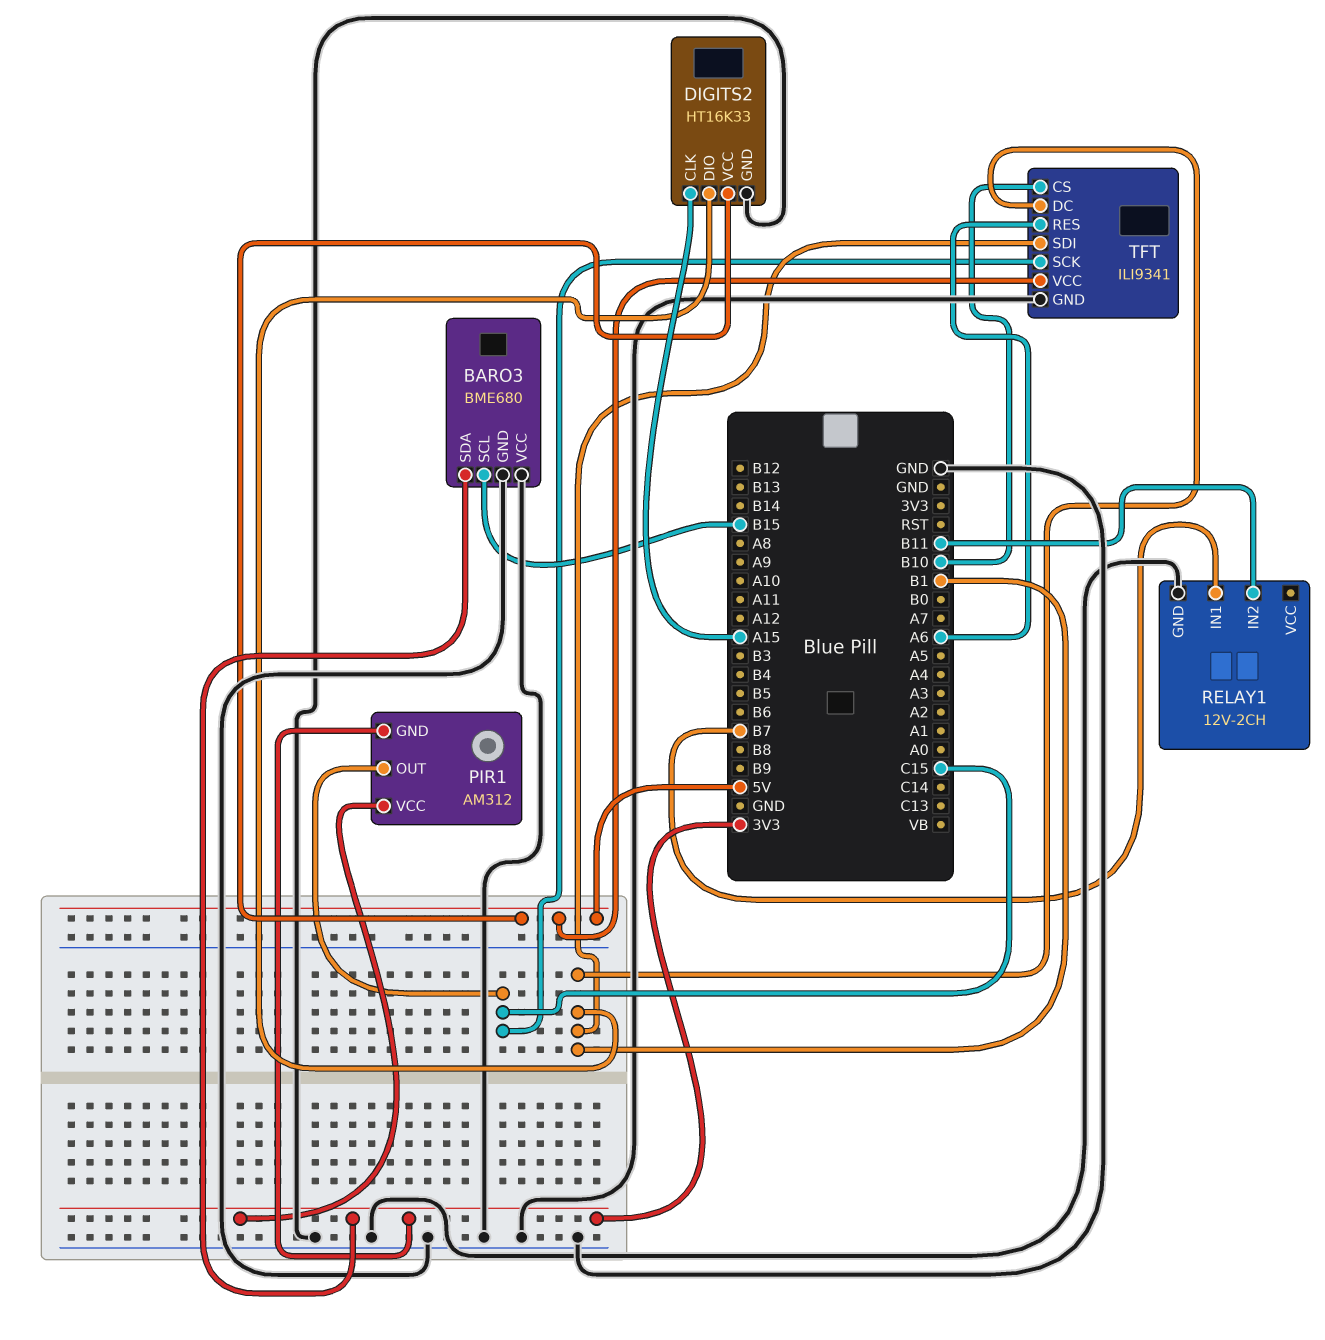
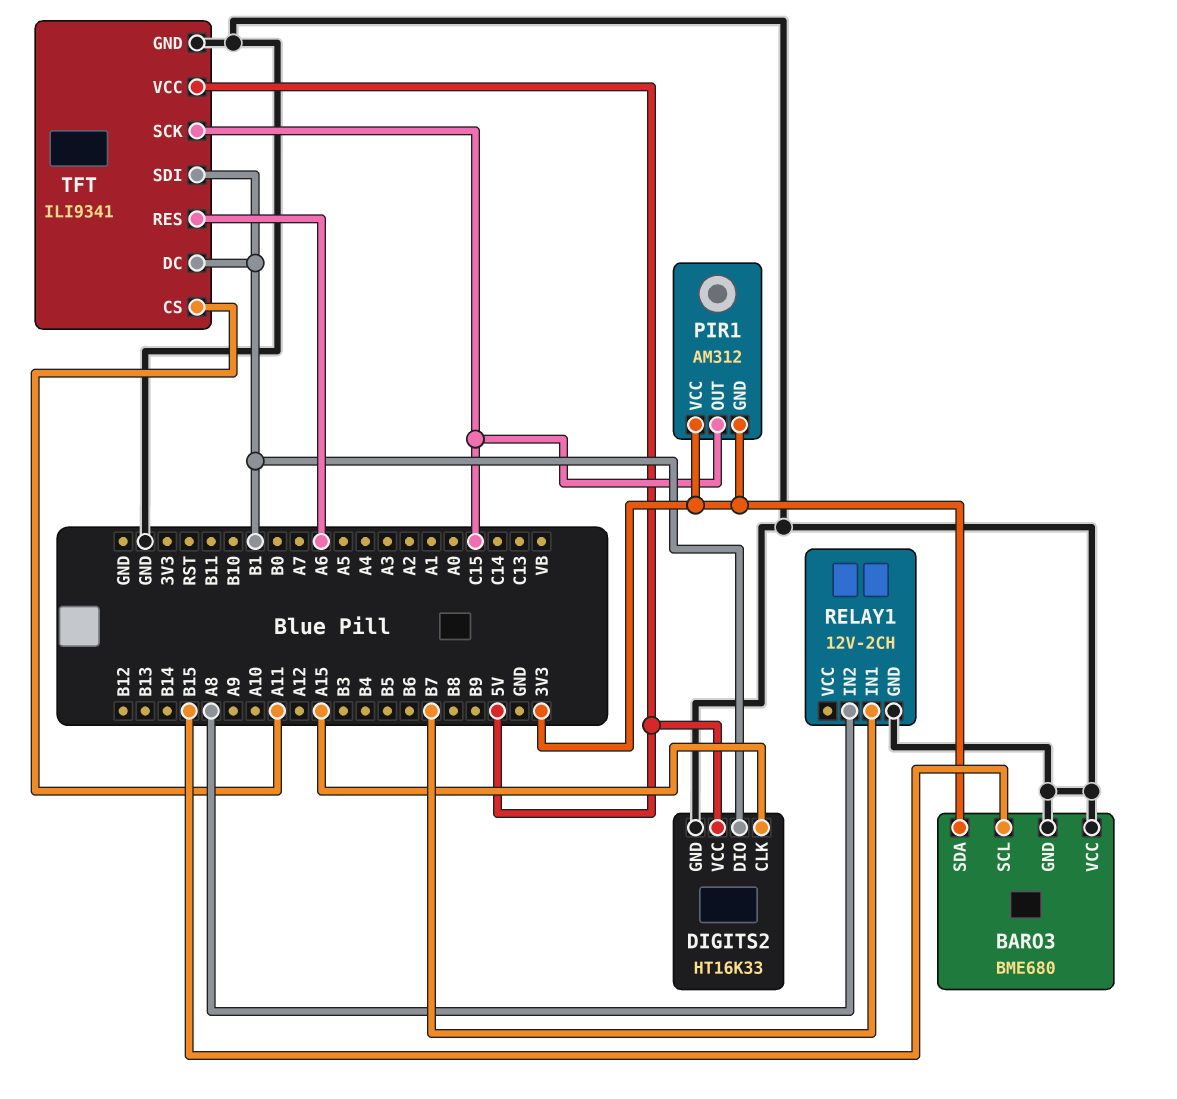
RELAY1 pin IN2: B11 -> A8
TFT pin CS: B10 -> A11

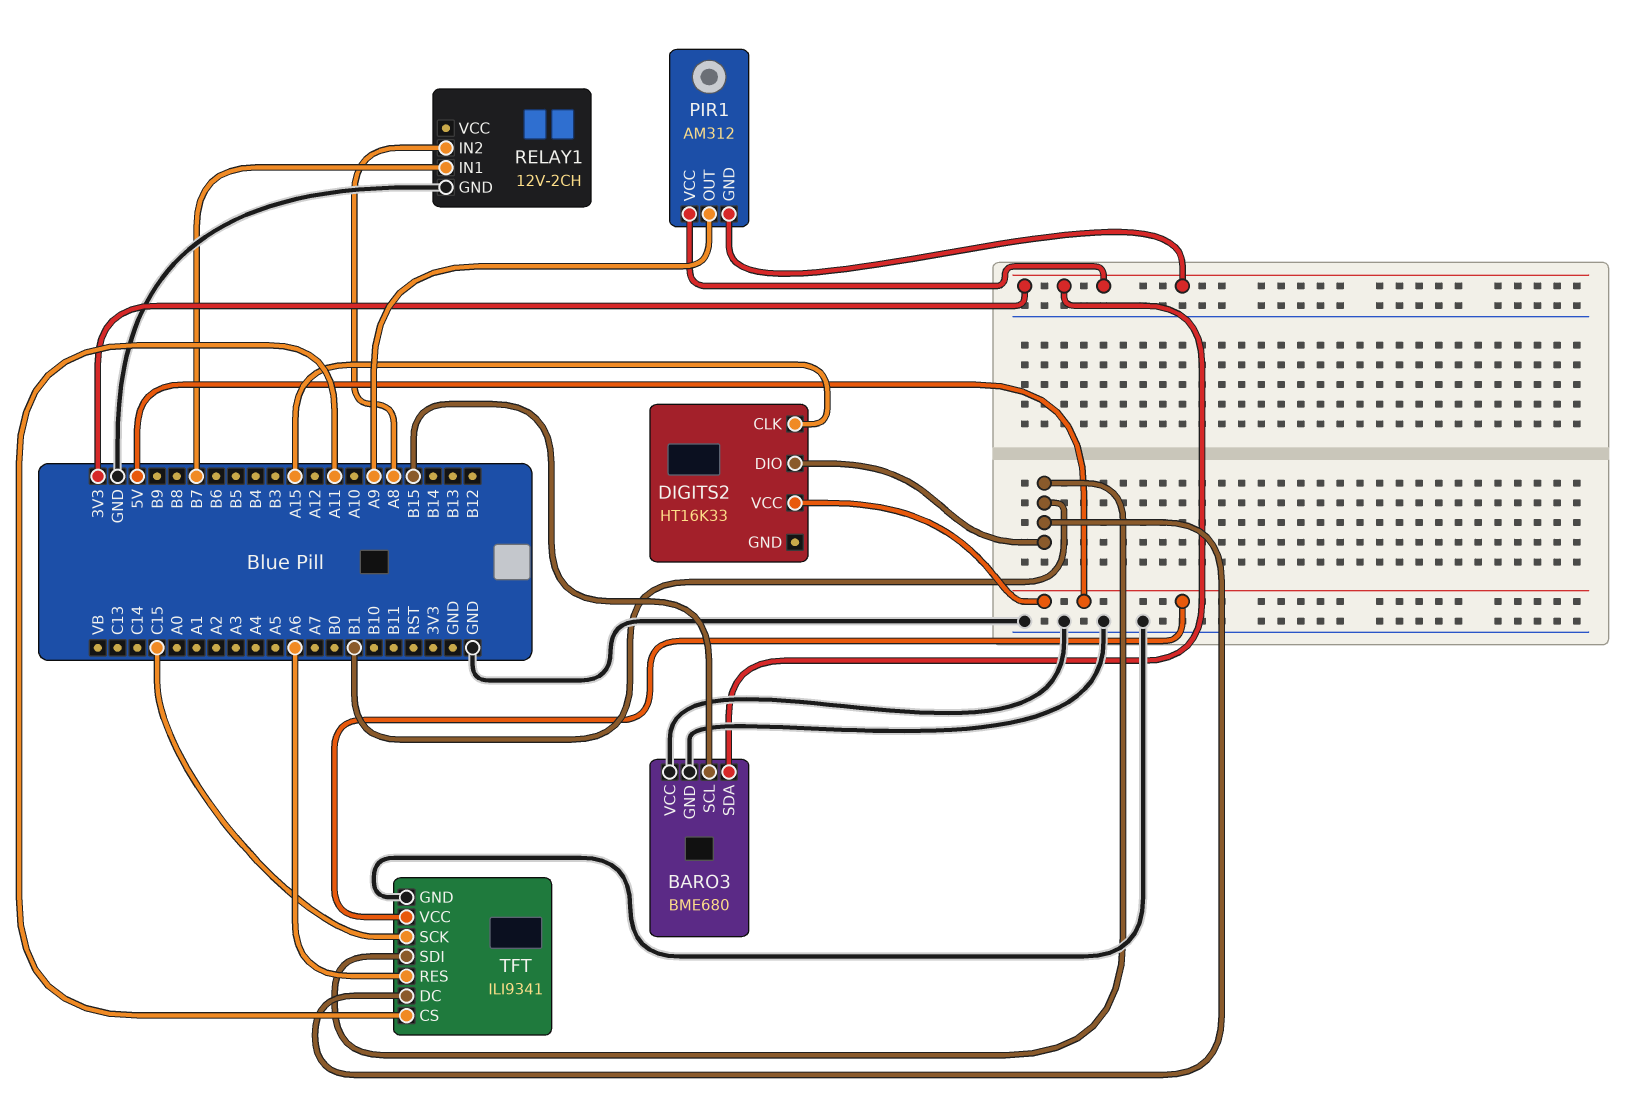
DIGITS2 pin GND: GND -> none
PIR1 pin OUT: C15 -> A9

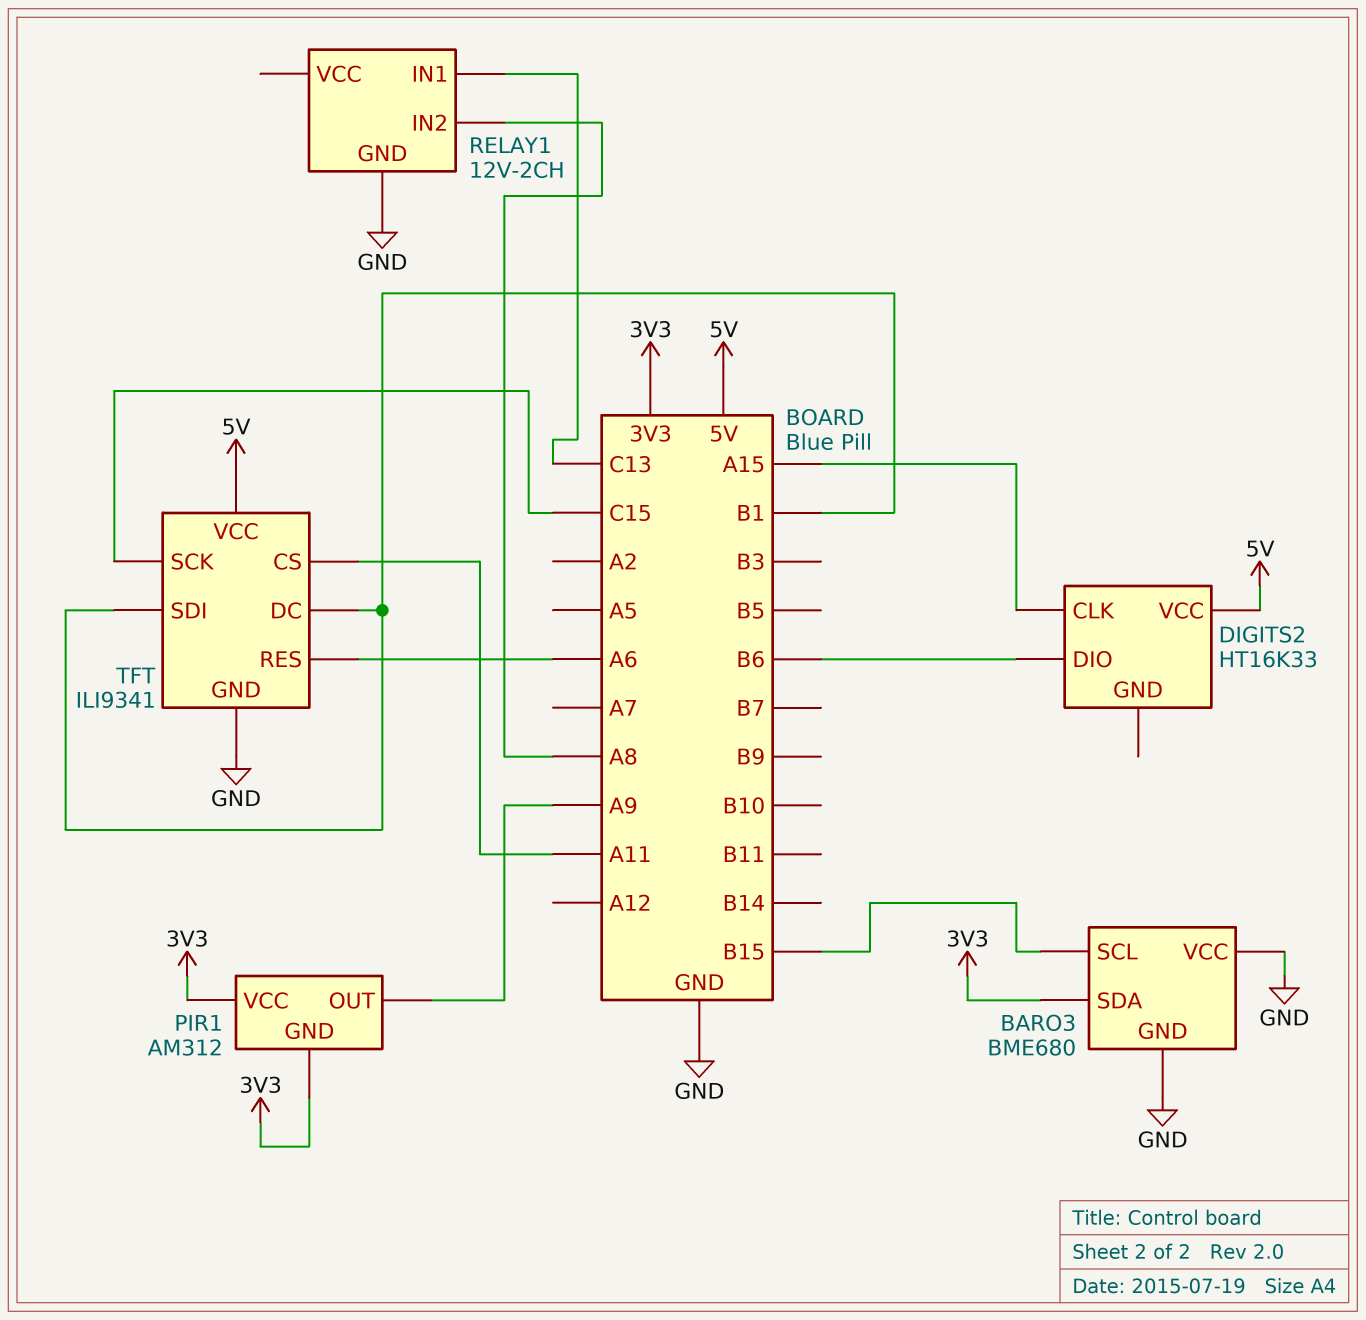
DIGITS2 pin DIO: B1 -> B6
RELAY1 pin IN1: B7 -> C13

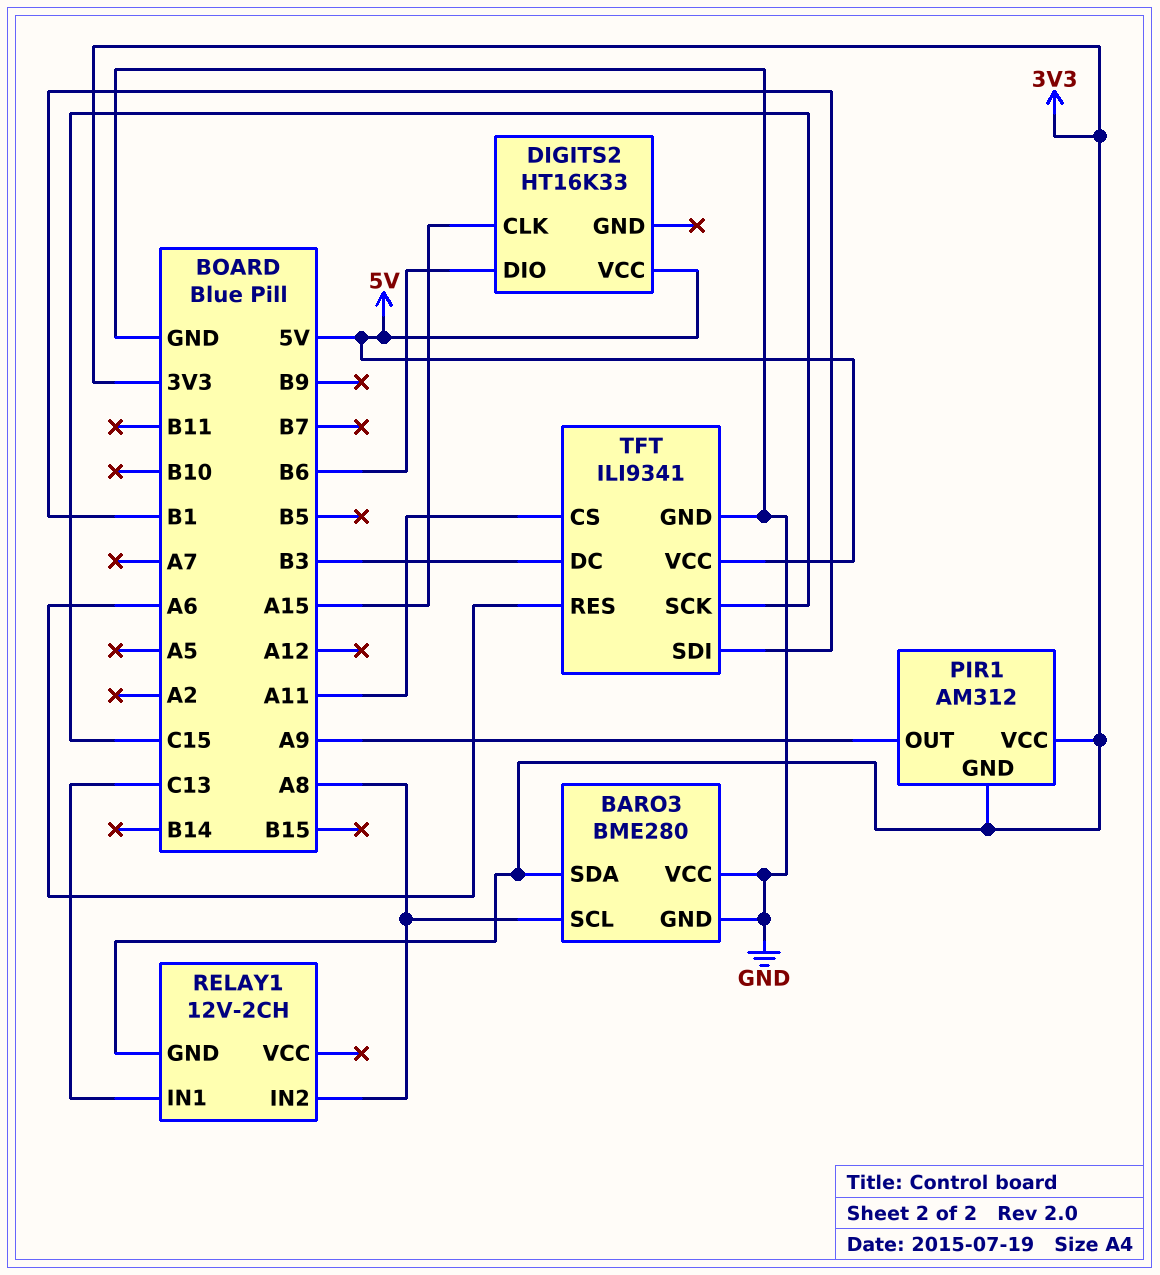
BARO3: BME680 -> BME280
BARO3 pin SCL: B15 -> A8
RELAY1 pin GND: GND -> 3V3
TFT pin DC: B1 -> B3

